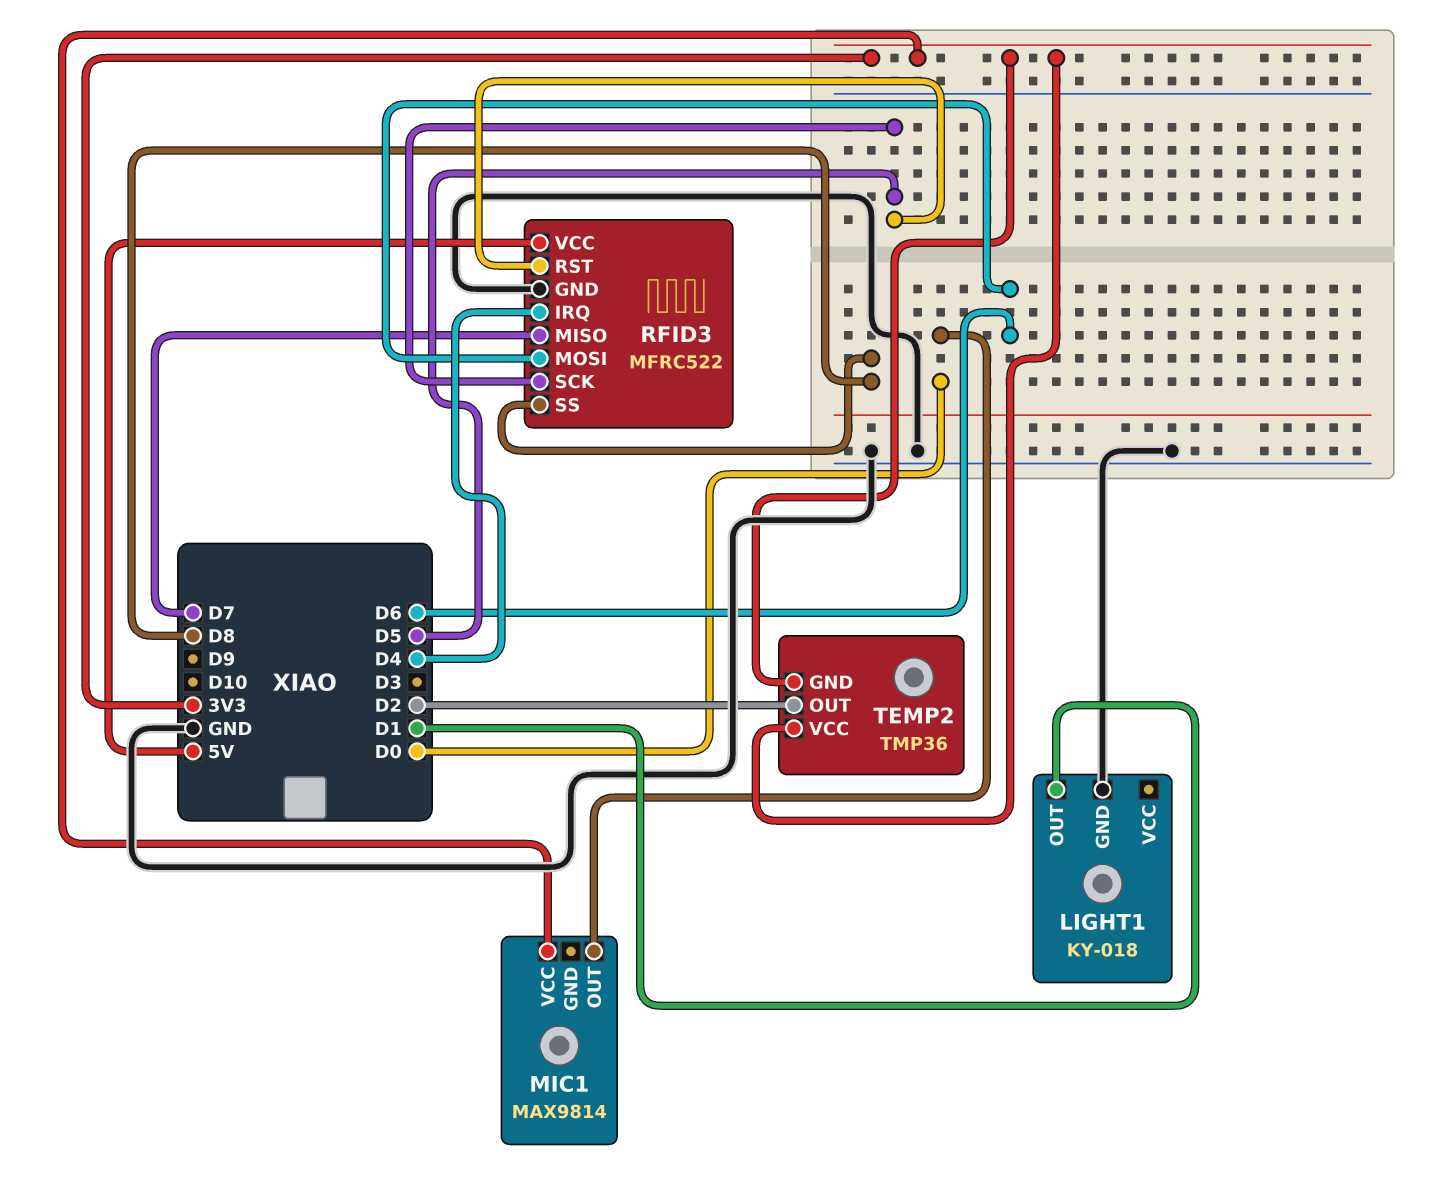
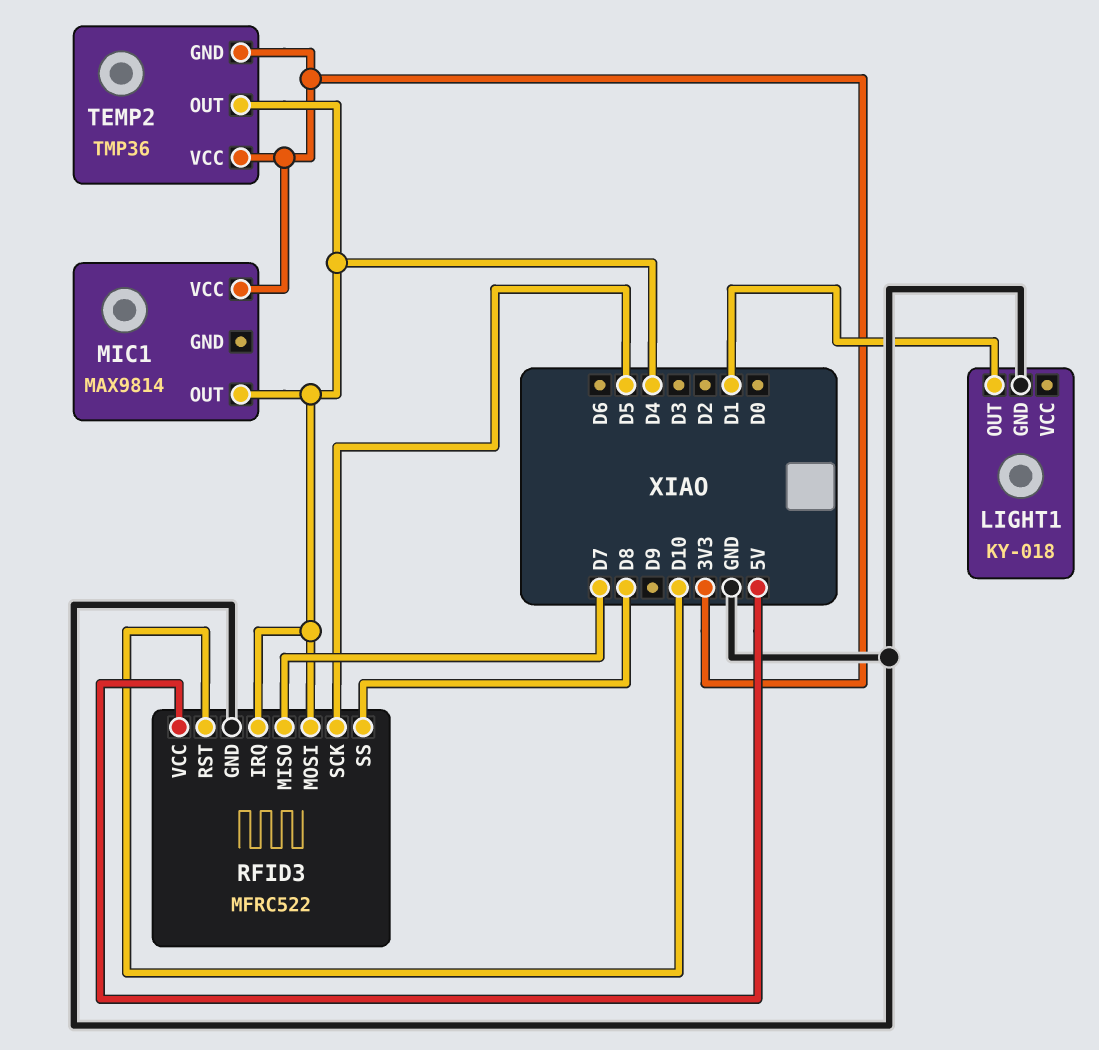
MIC1 pin OUT: D0 -> D4
RFID3 pin MOSI: D6 -> D4
RFID3 pin RST: D5 -> D10
TEMP2 pin OUT: D2 -> D4

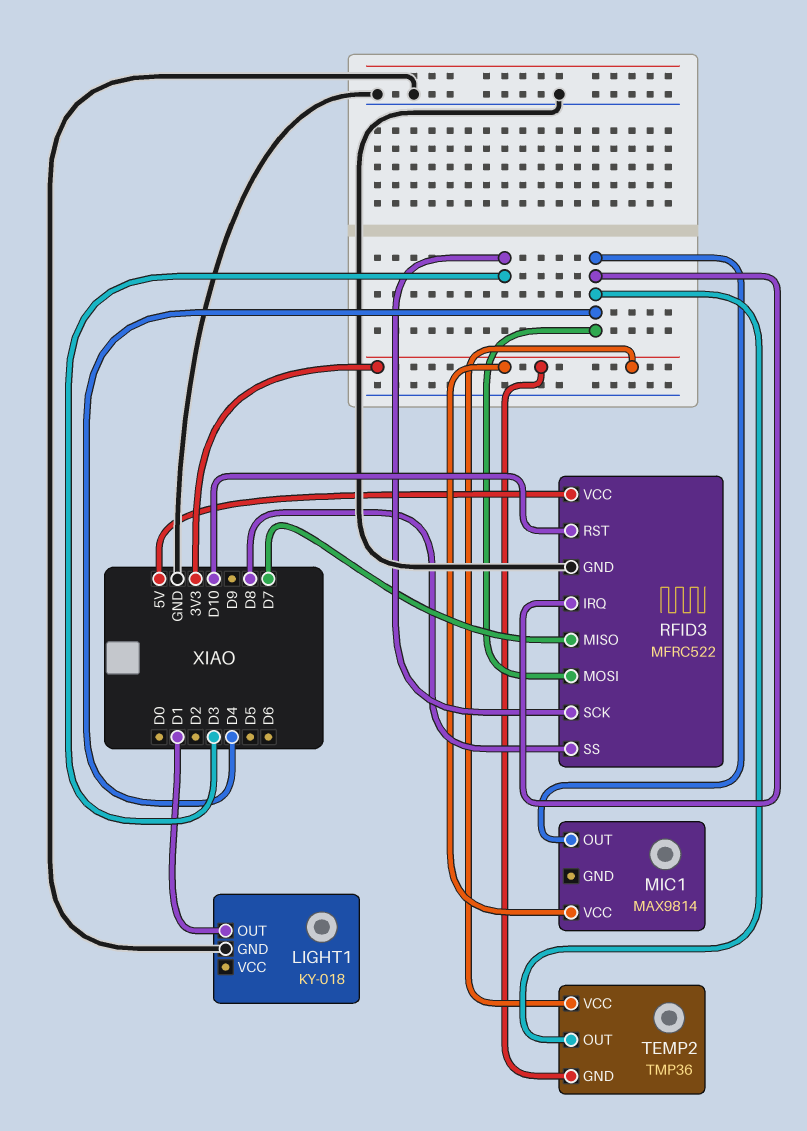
RFID3 pin SCK: D5 -> D3

